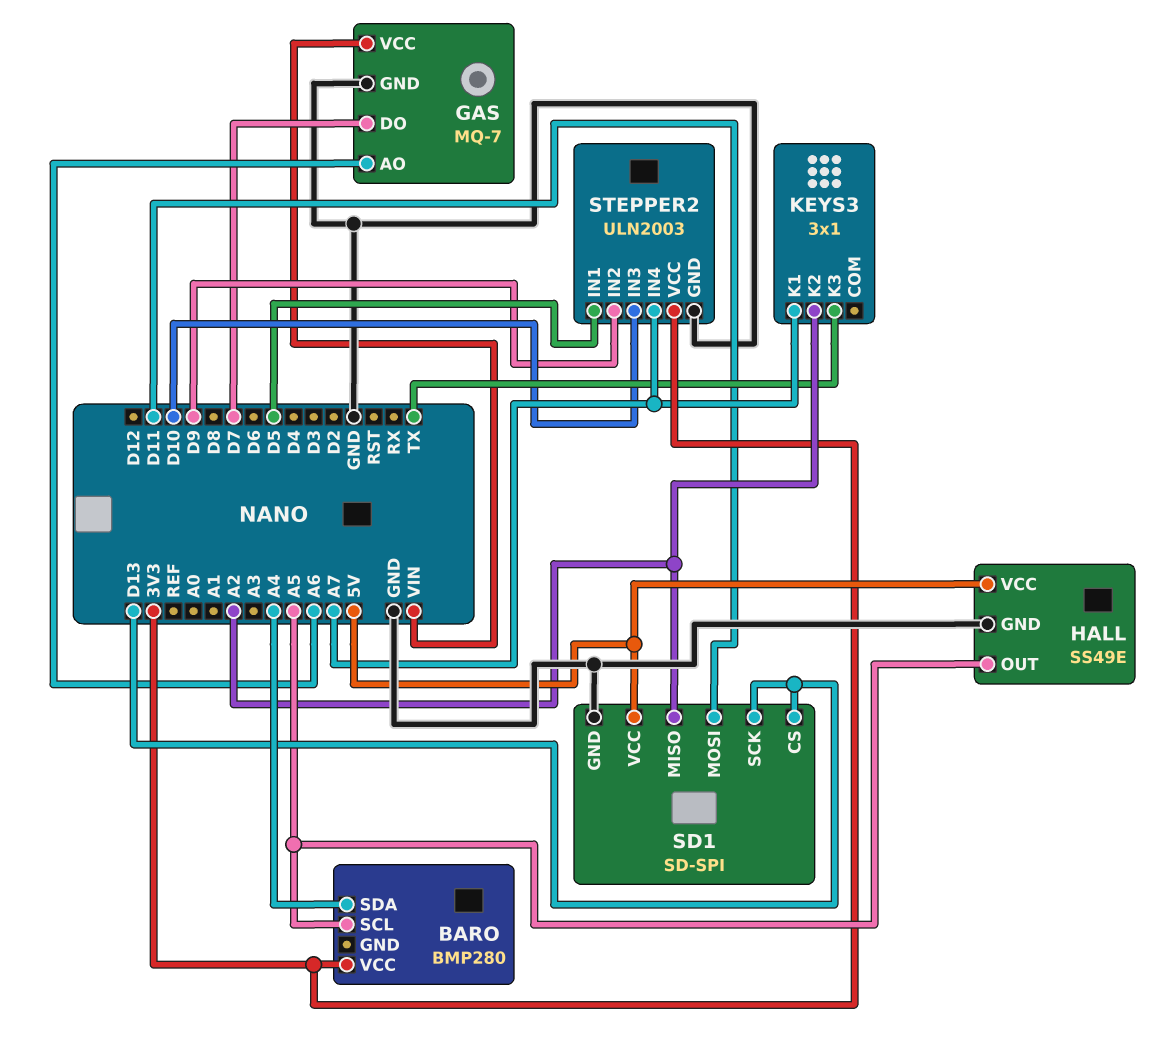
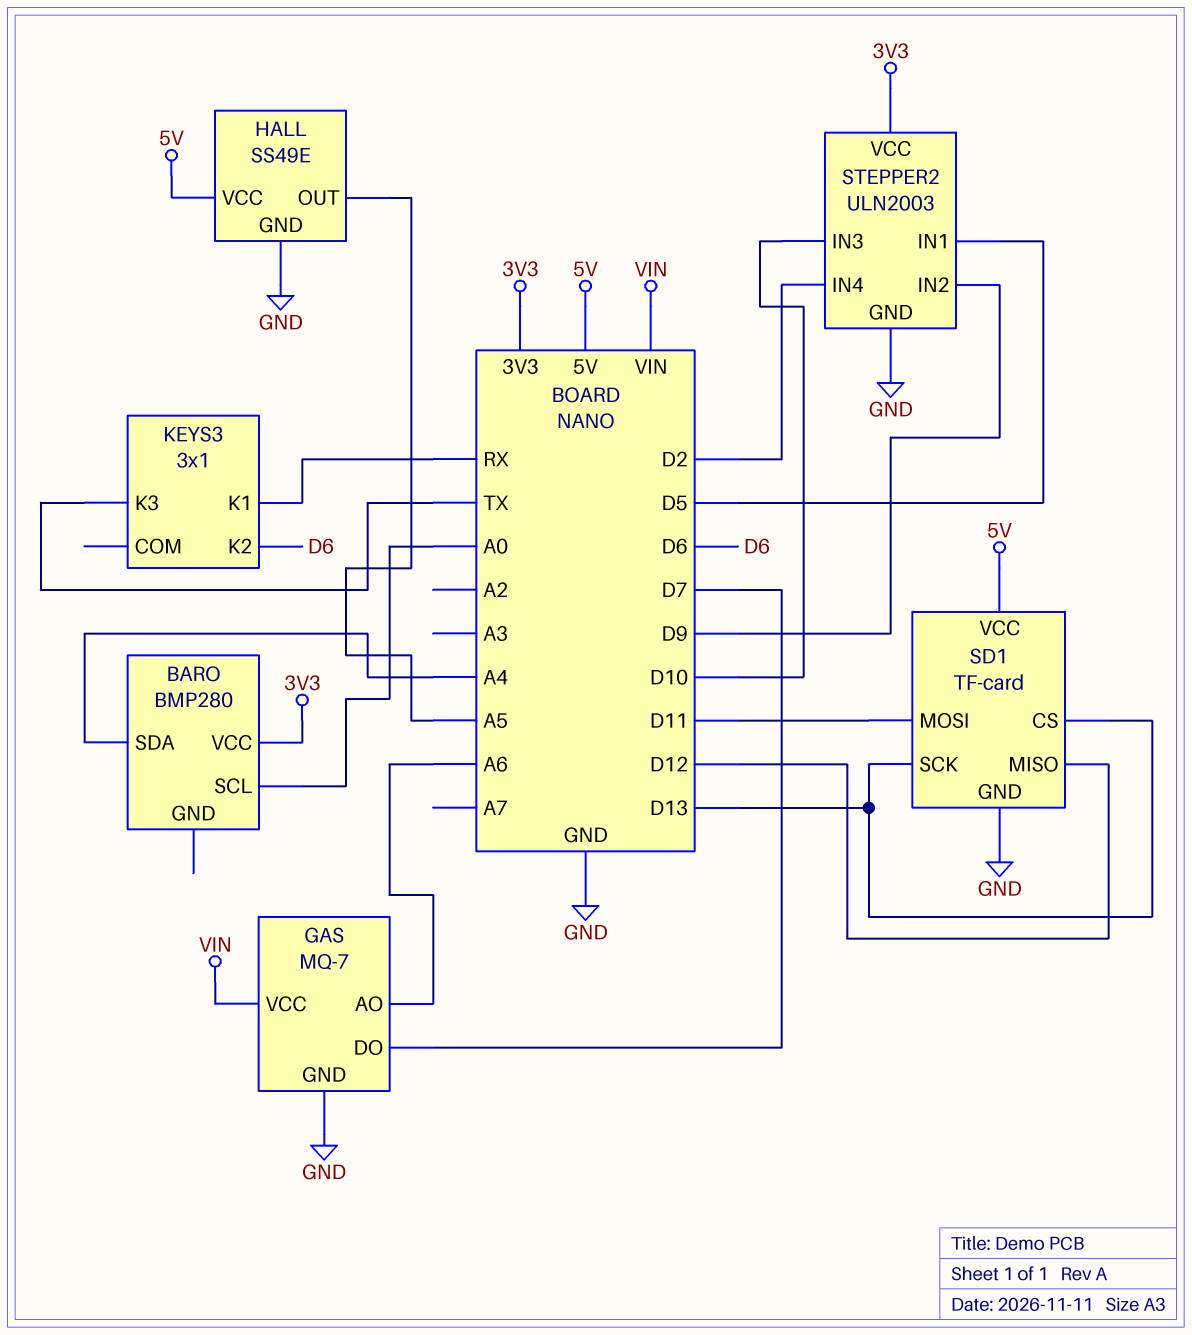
BARO pin SCL: A5 -> A0
KEYS3 pin K1: A7 -> RX
KEYS3 pin K2: A2 -> D6
SD1: SD-SPI -> TF-card
SD1 pin MISO: A2 -> D12
STEPPER2 pin IN4: A7 -> D2

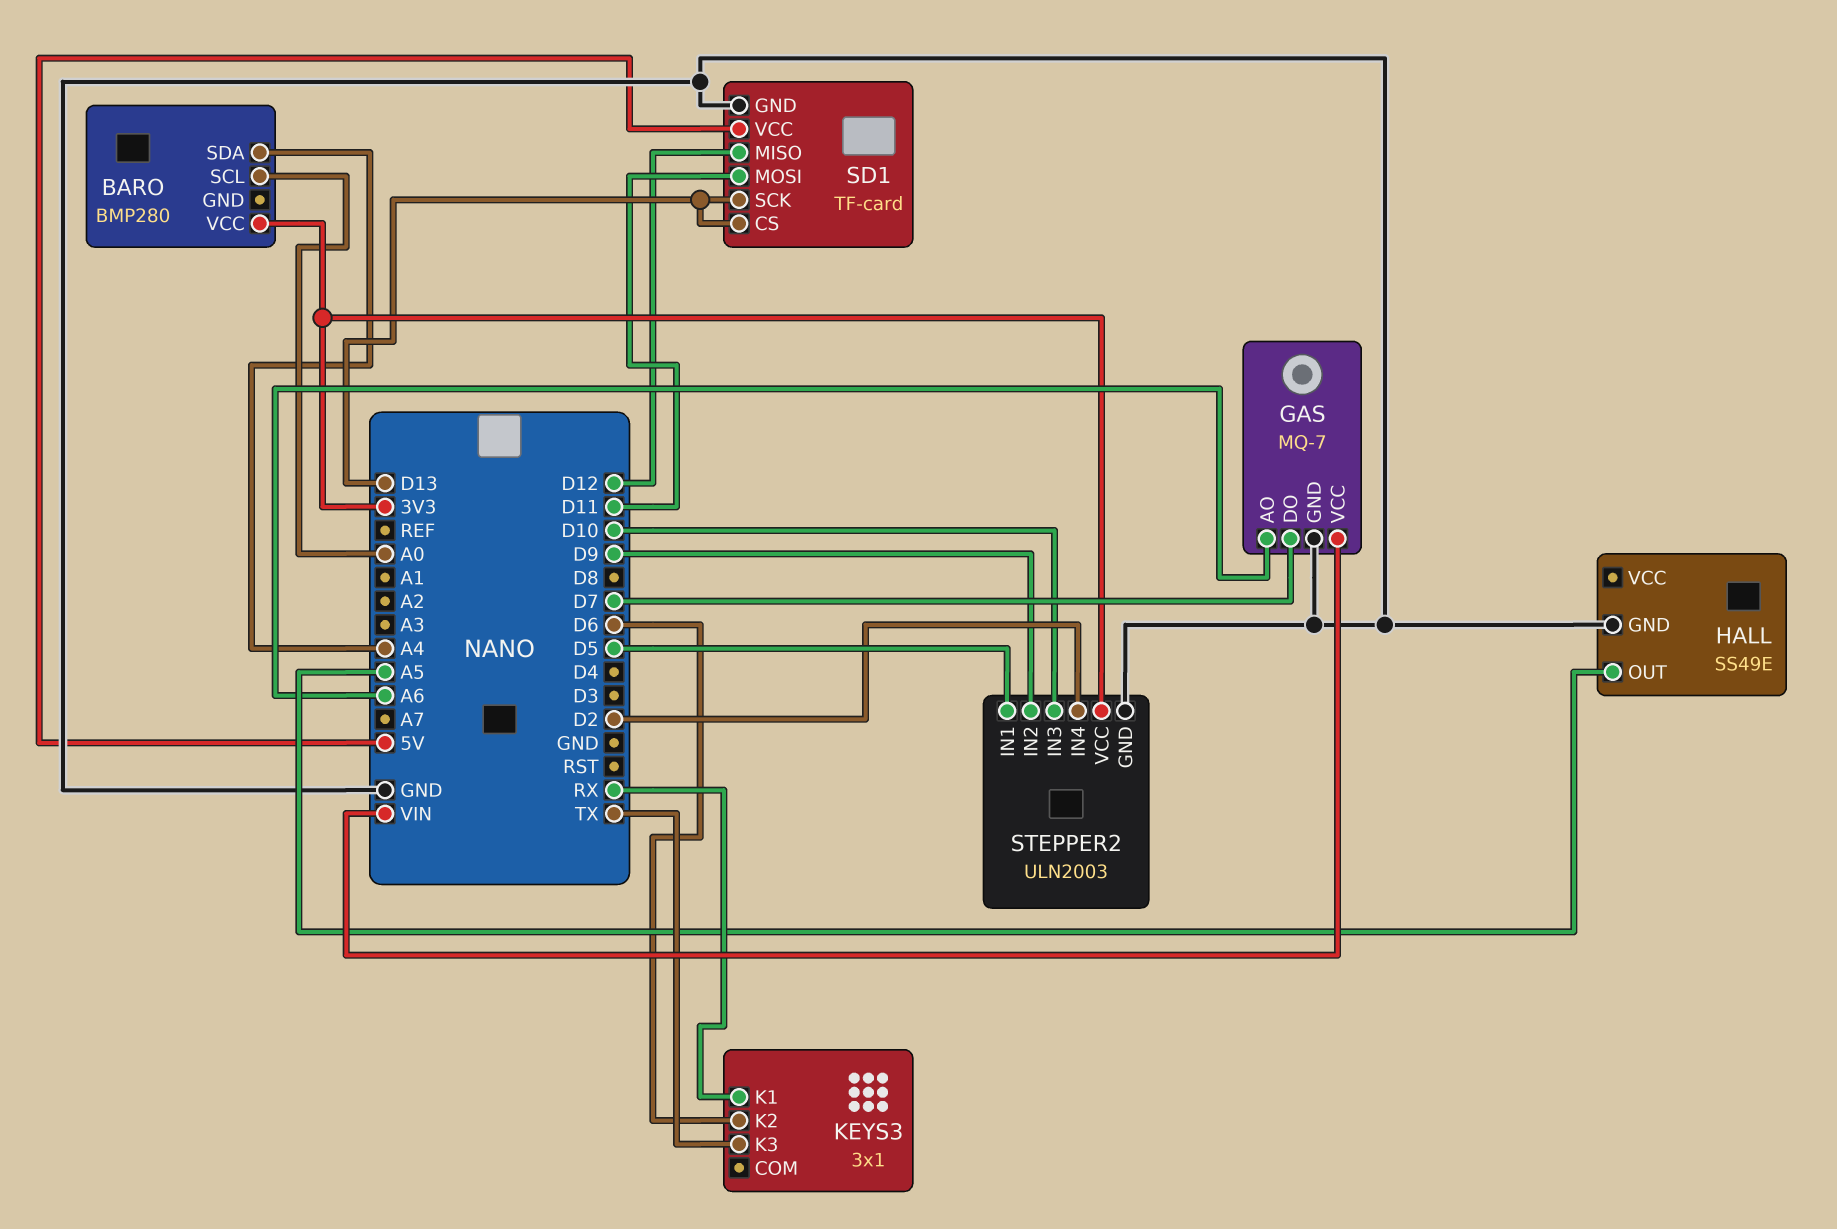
HALL pin VCC: 5V -> none

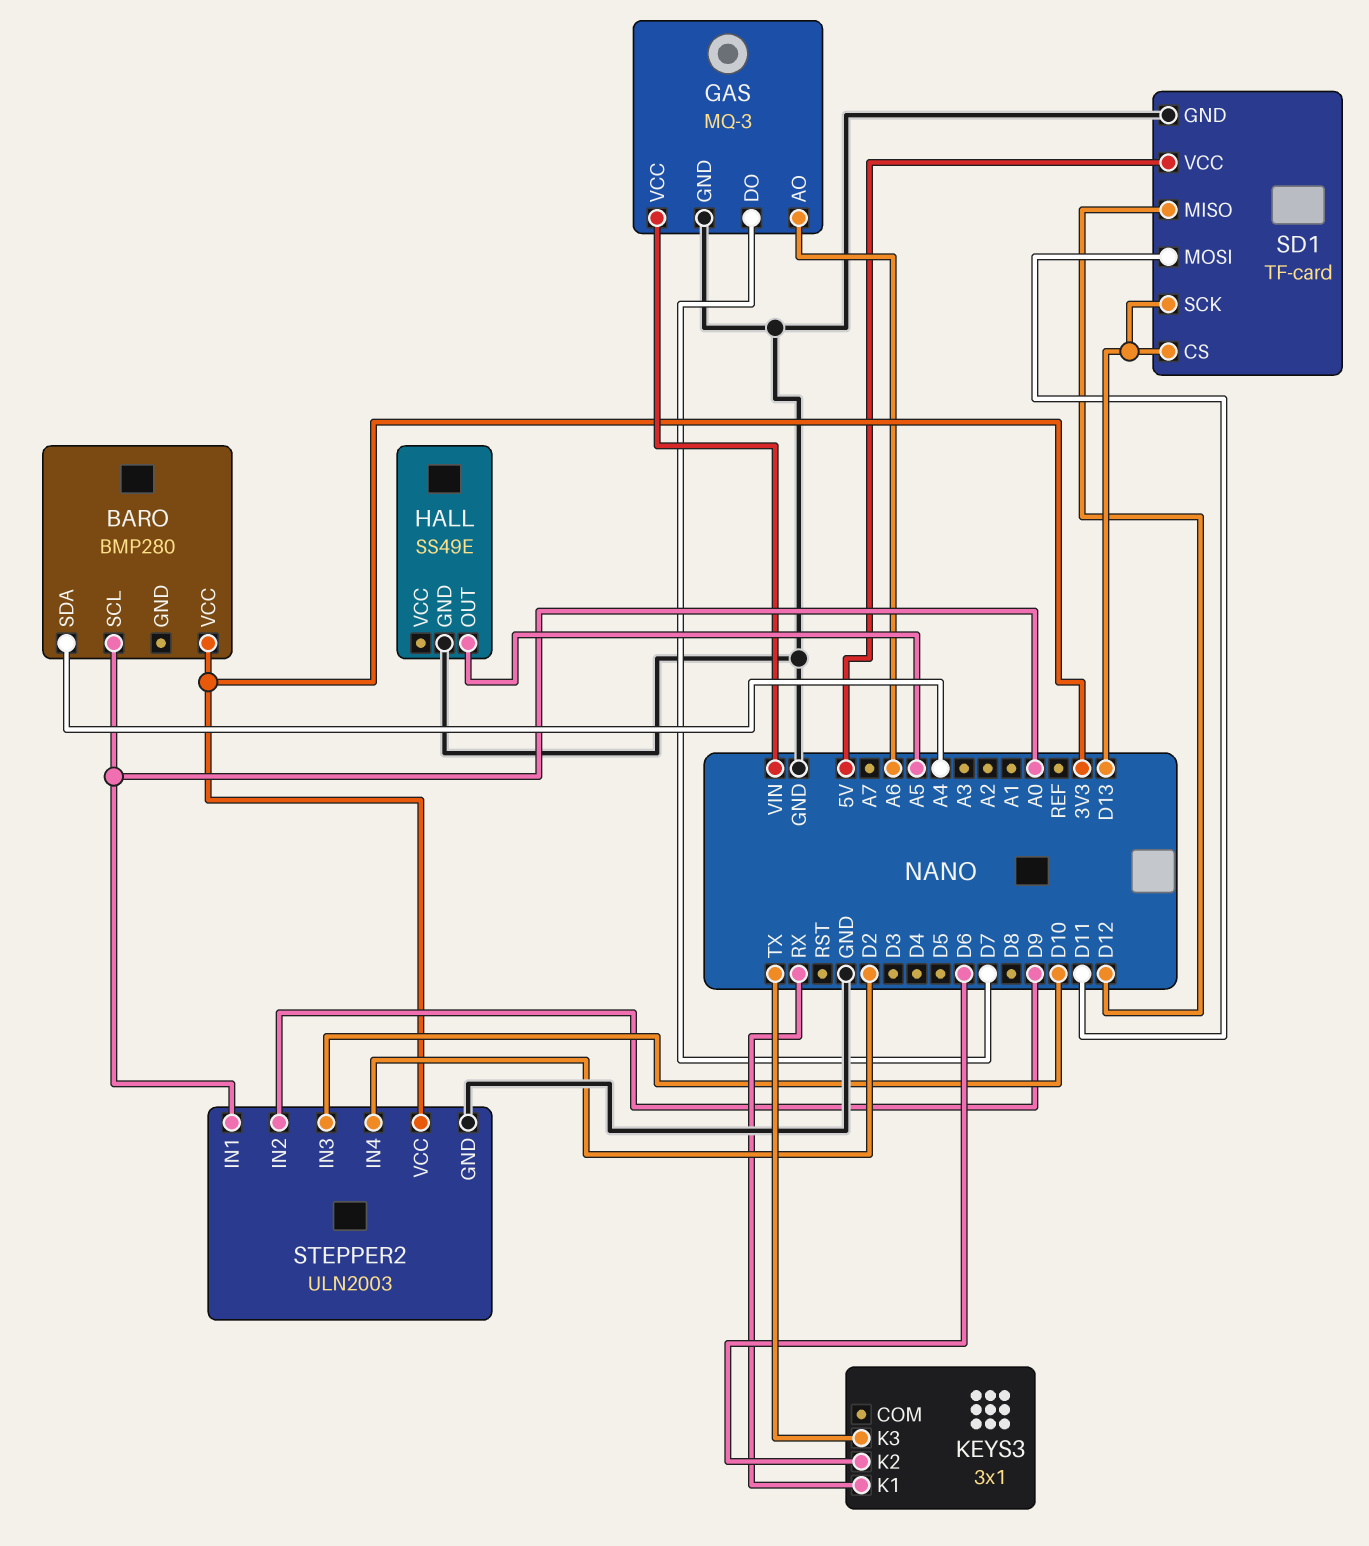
GAS: MQ-7 -> MQ-3
STEPPER2 pin IN1: D5 -> A0

